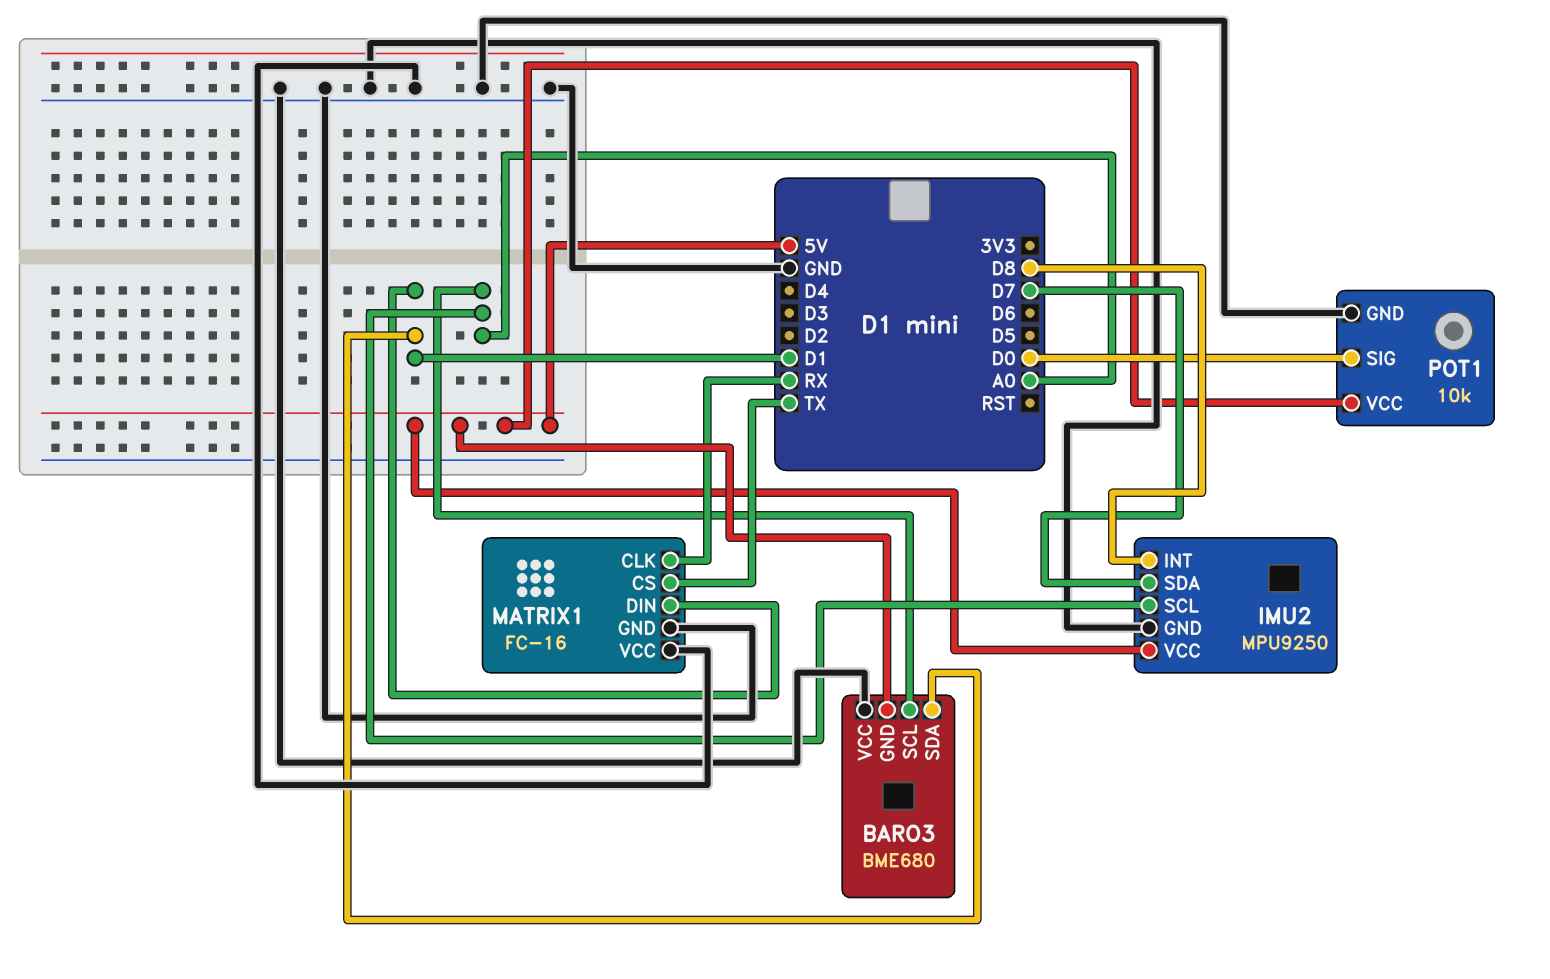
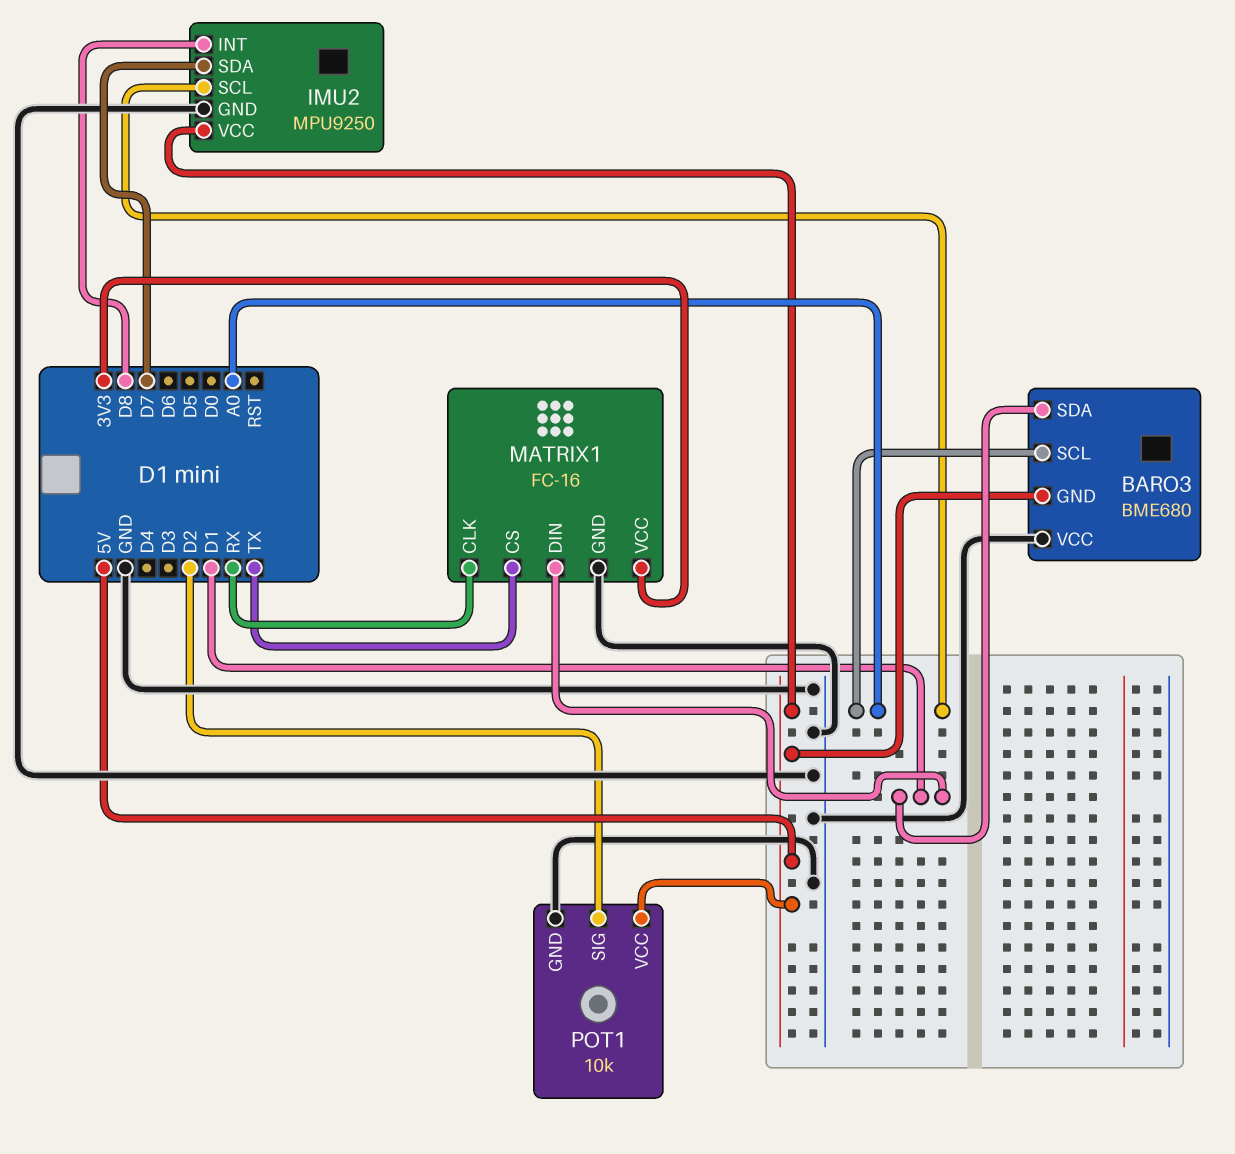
MATRIX1 pin VCC: GND -> 3V3
POT1 pin SIG: D0 -> D2

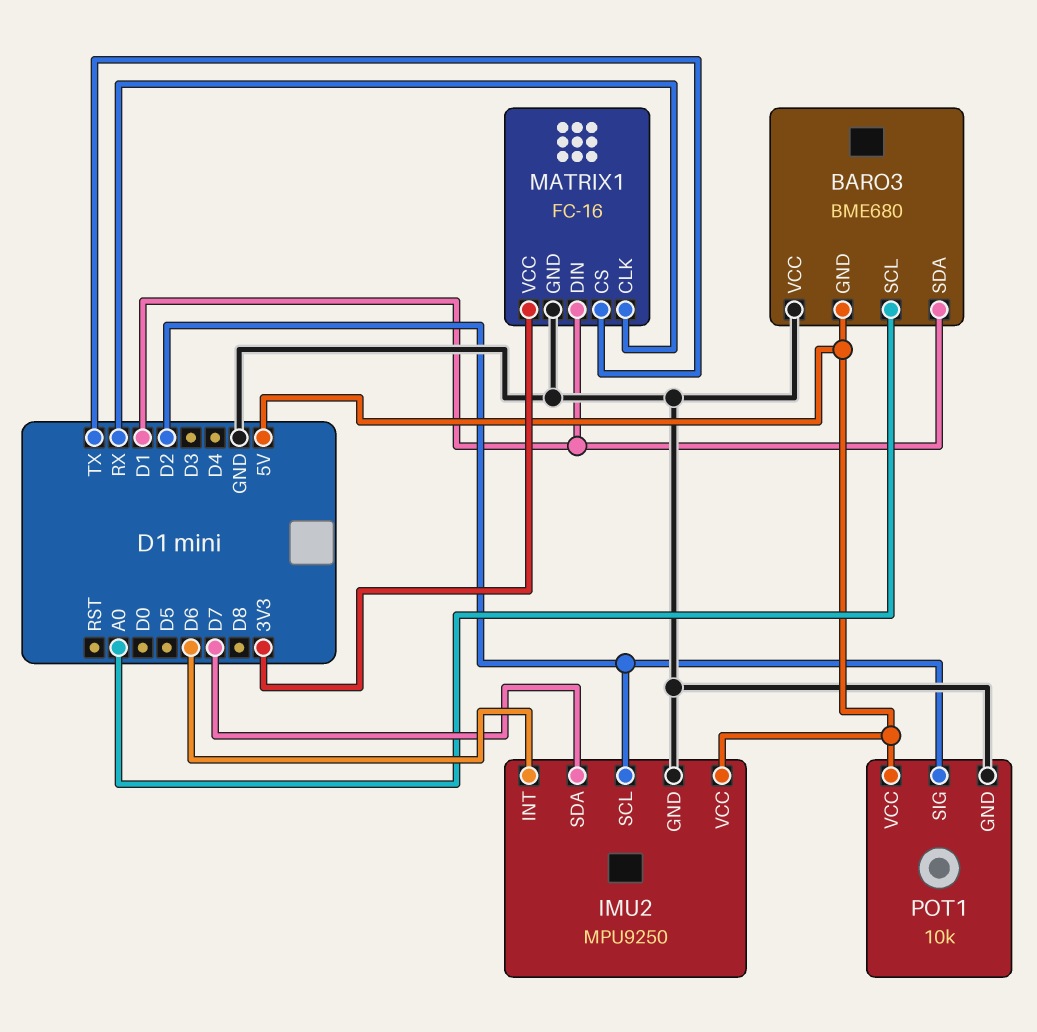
IMU2 pin INT: D8 -> D6
IMU2 pin SCL: A0 -> D2

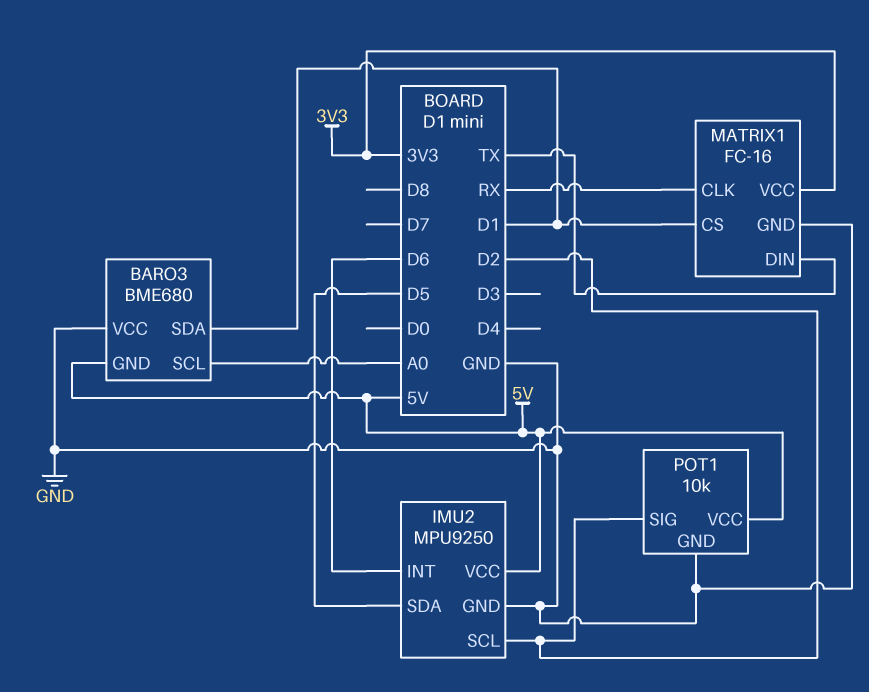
IMU2 pin SDA: D7 -> D5
MATRIX1 pin CS: TX -> D1
MATRIX1 pin DIN: D1 -> TX

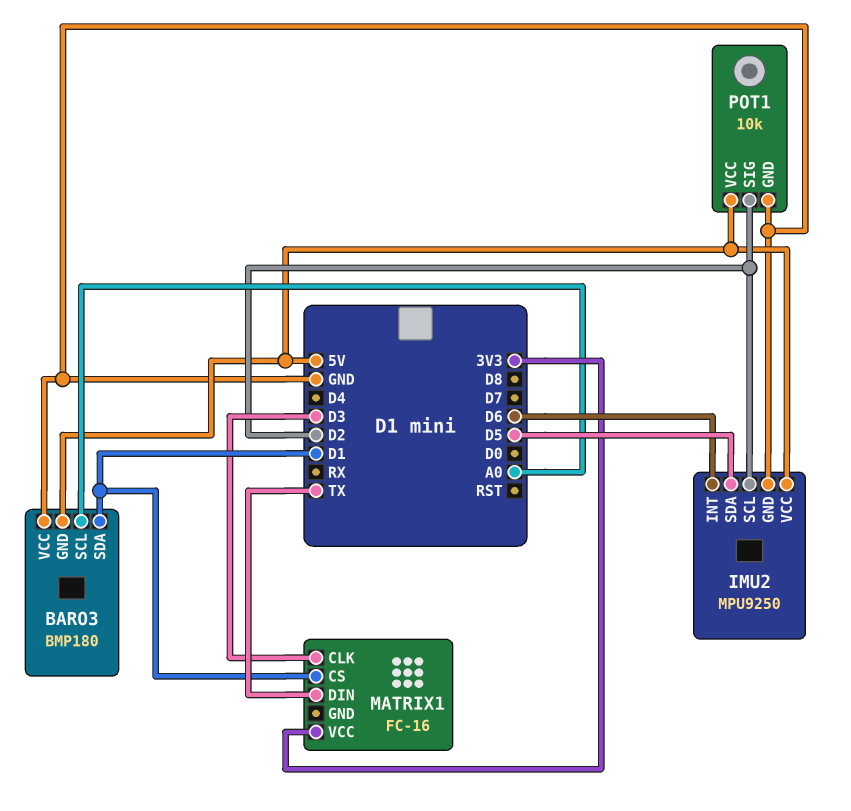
BARO3: BME680 -> BMP180
MATRIX1 pin CLK: RX -> D3
MATRIX1 pin GND: GND -> none

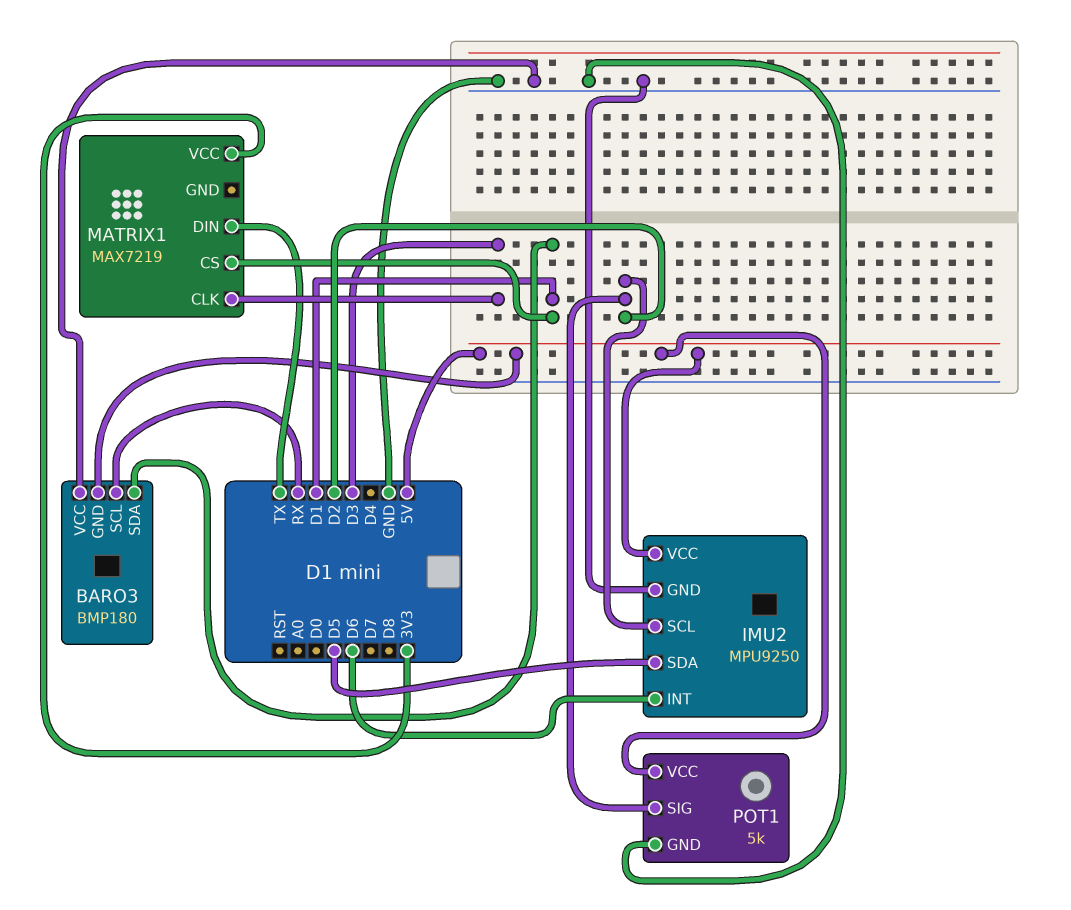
BARO3 pin SCL: A0 -> RX
MATRIX1: FC-16 -> MAX7219
POT1: 10k -> 5k

